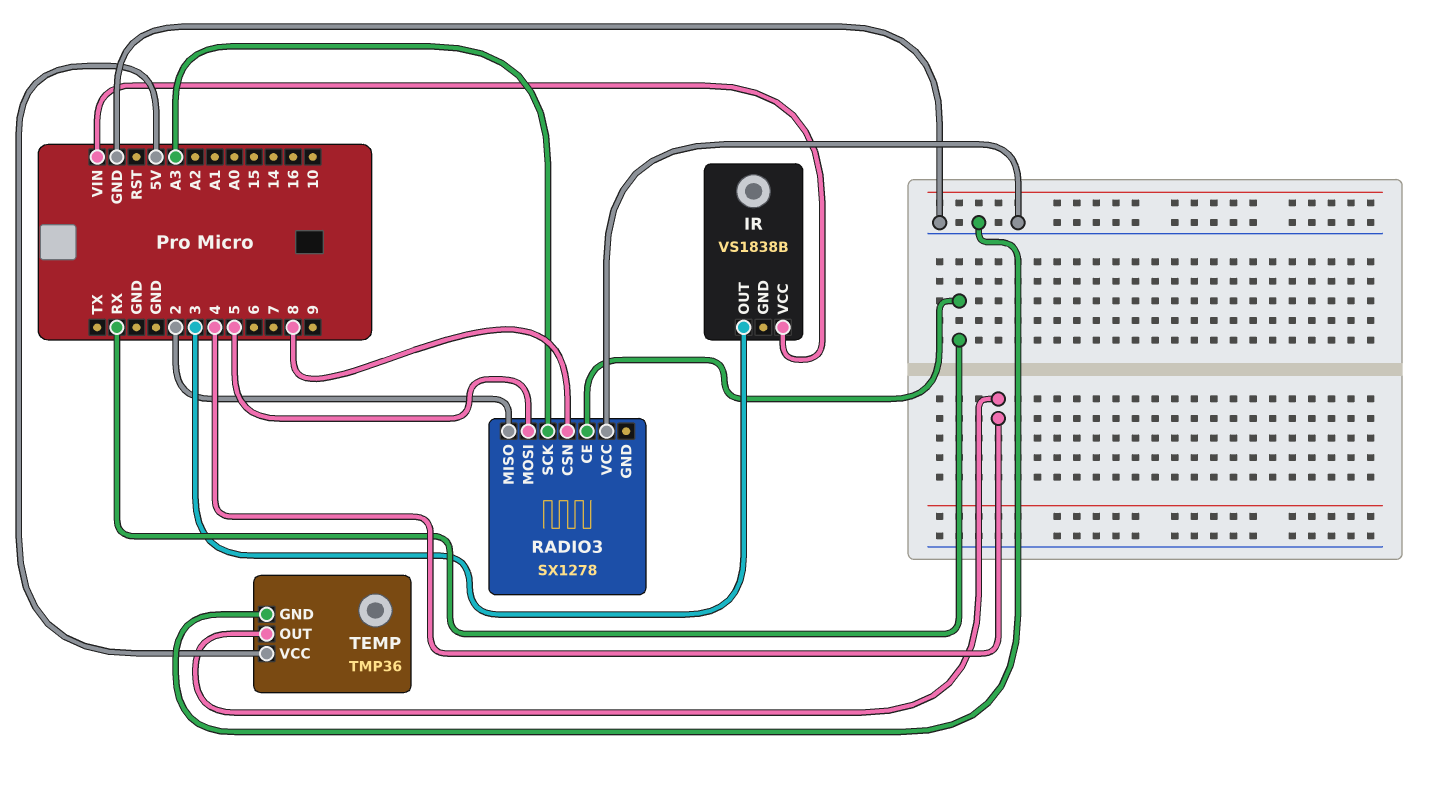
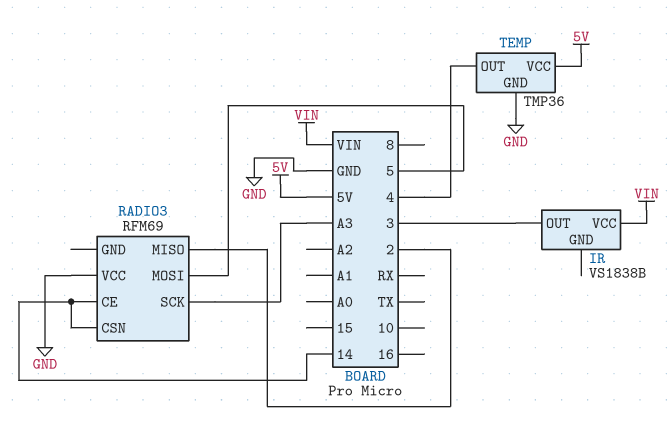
RADIO3: SX1278 -> RFM69
RADIO3 pin CE: RX -> 14
RADIO3 pin CSN: 8 -> 14

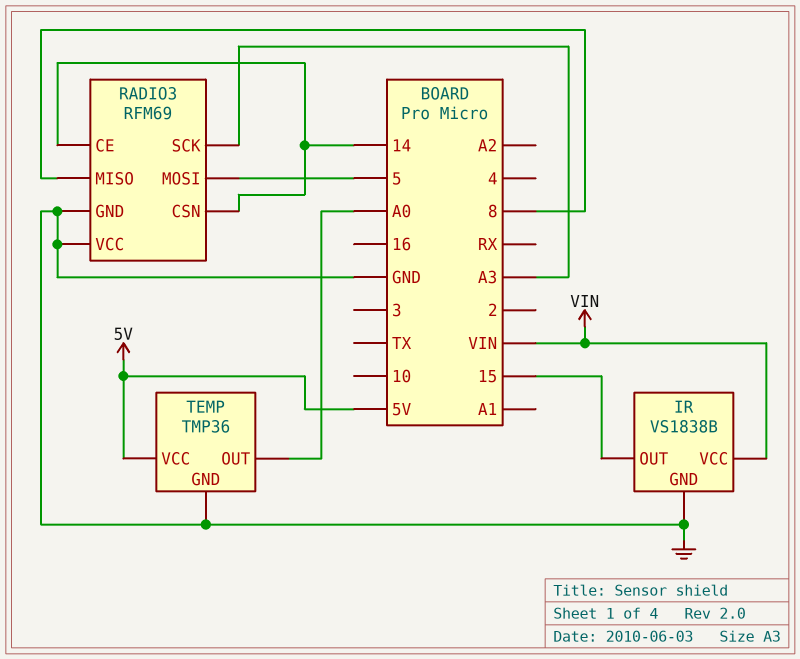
IR pin GND: none -> GND
IR pin OUT: 3 -> 15
RADIO3 pin GND: none -> GND
RADIO3 pin MISO: 2 -> 8
TEMP pin OUT: 4 -> A0

